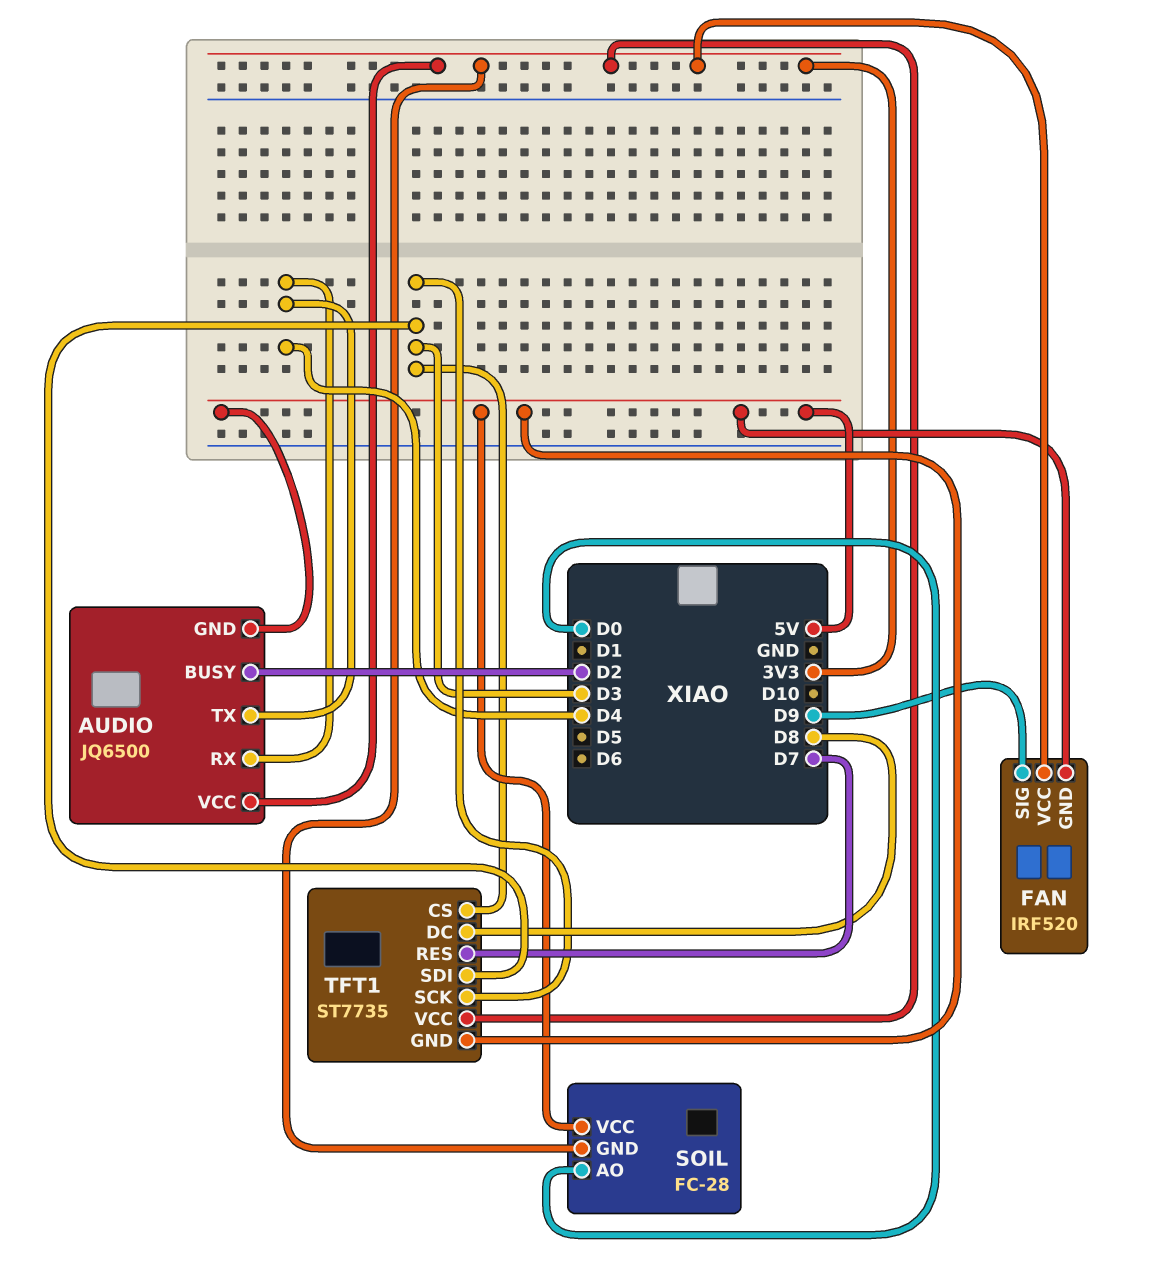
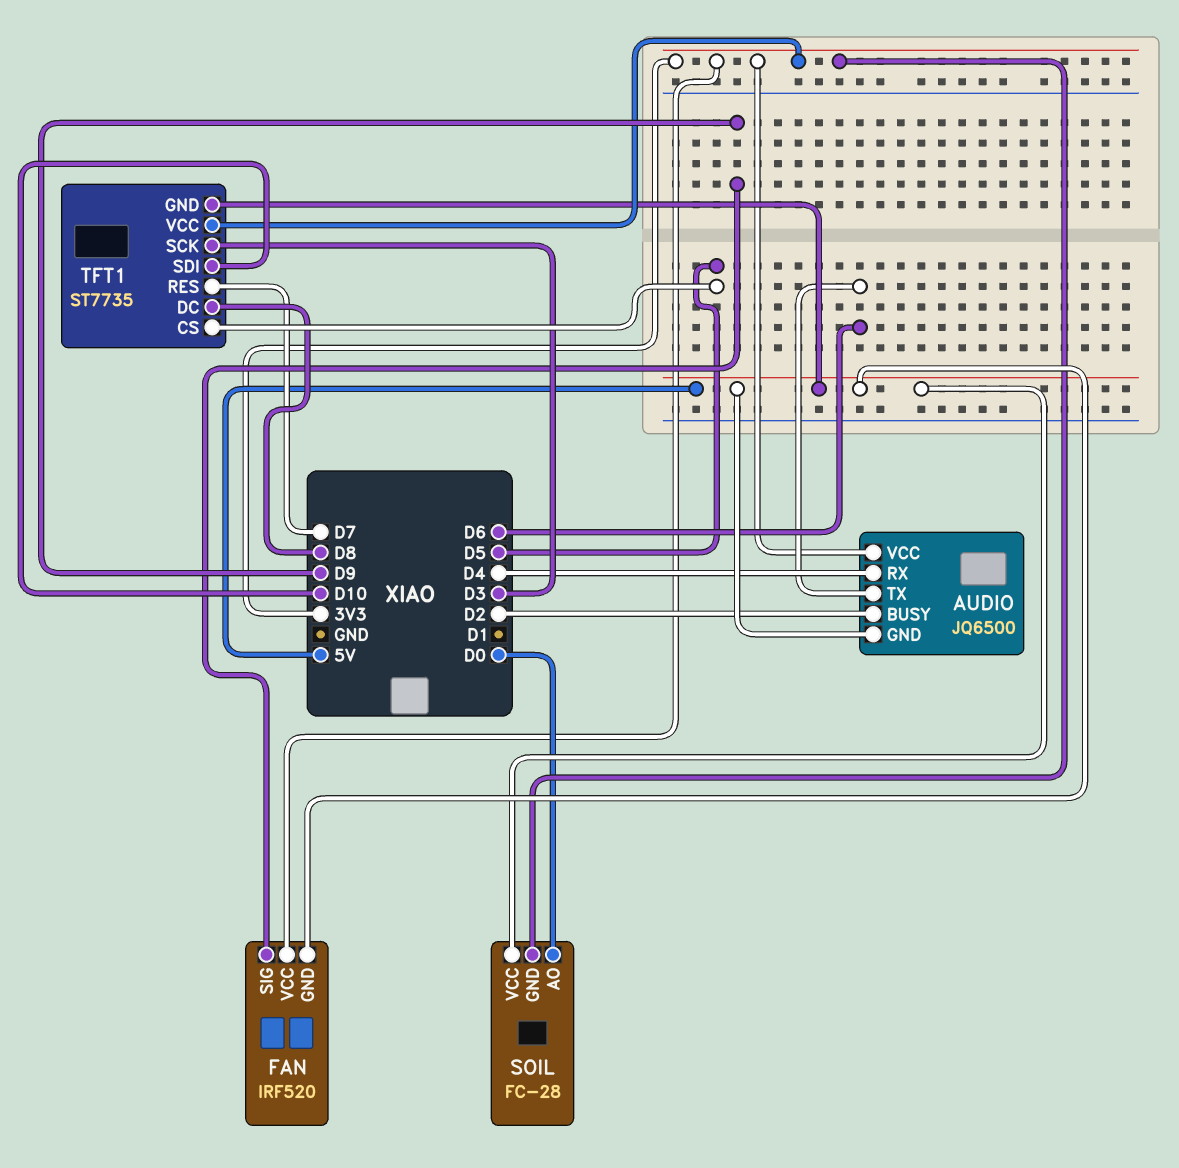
AUDIO pin TX: D4 -> D6
TFT1 pin CS: D3 -> D5
TFT1 pin SDI: D3 -> D10

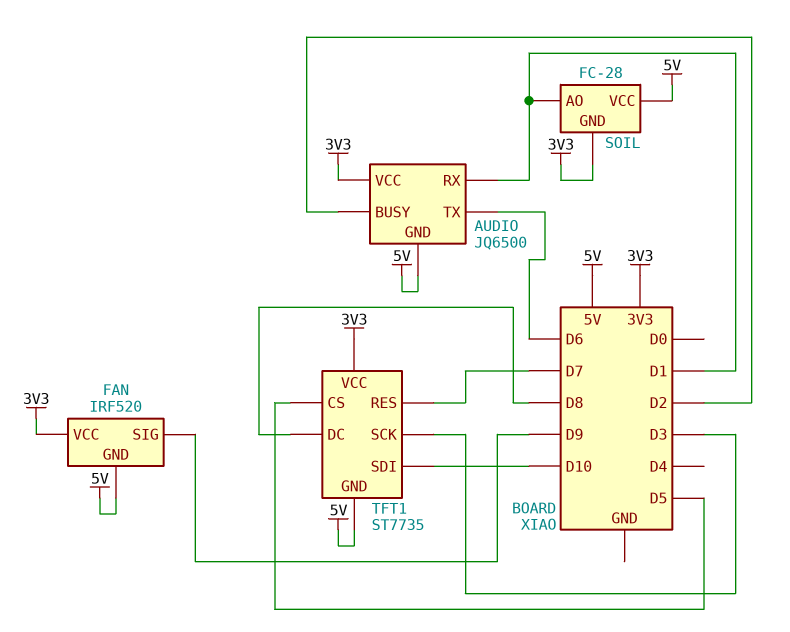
AUDIO pin RX: D4 -> D1
SOIL pin AO: D0 -> D1

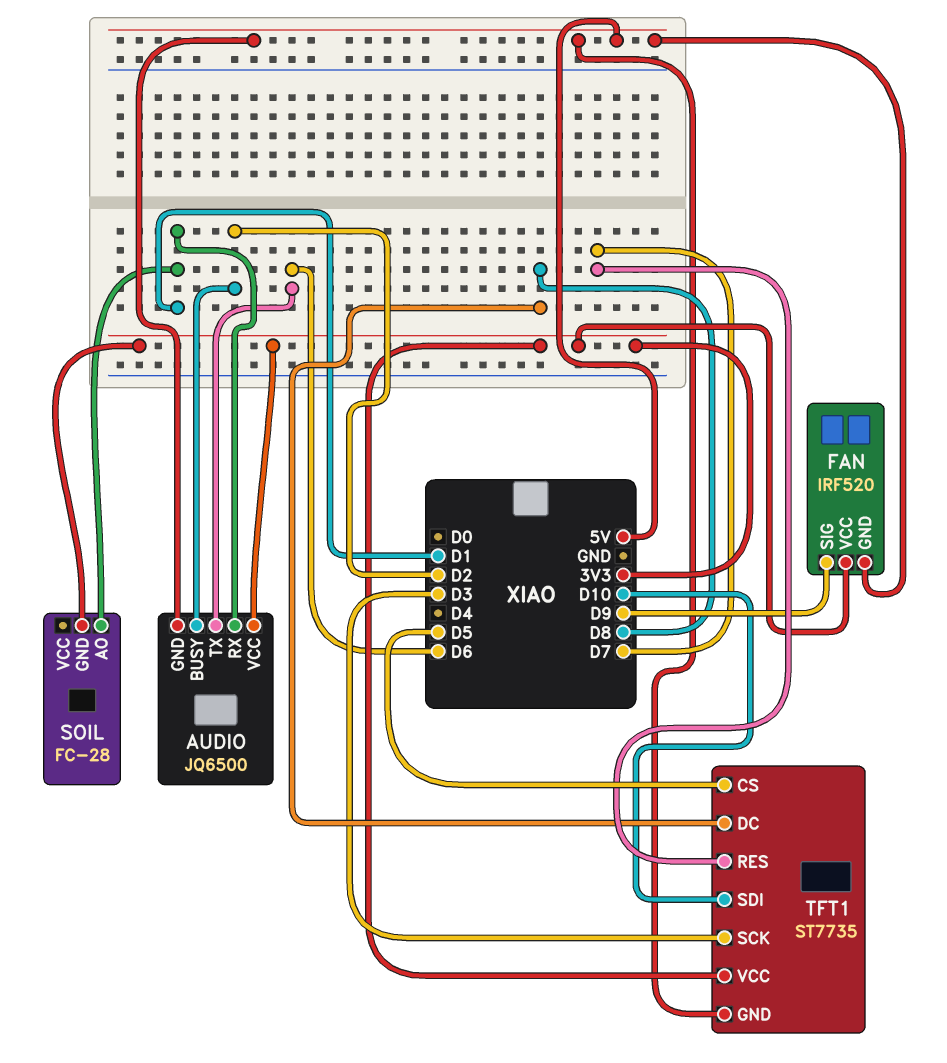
SOIL pin VCC: 5V -> none

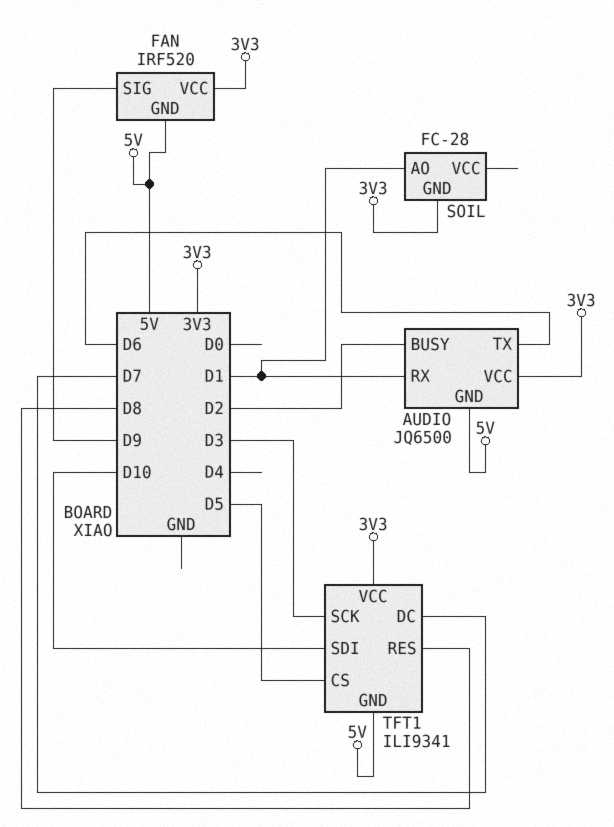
TFT1: ST7735 -> ILI9341
TFT1 pin DC: D8 -> D7
TFT1 pin RES: D7 -> D8

